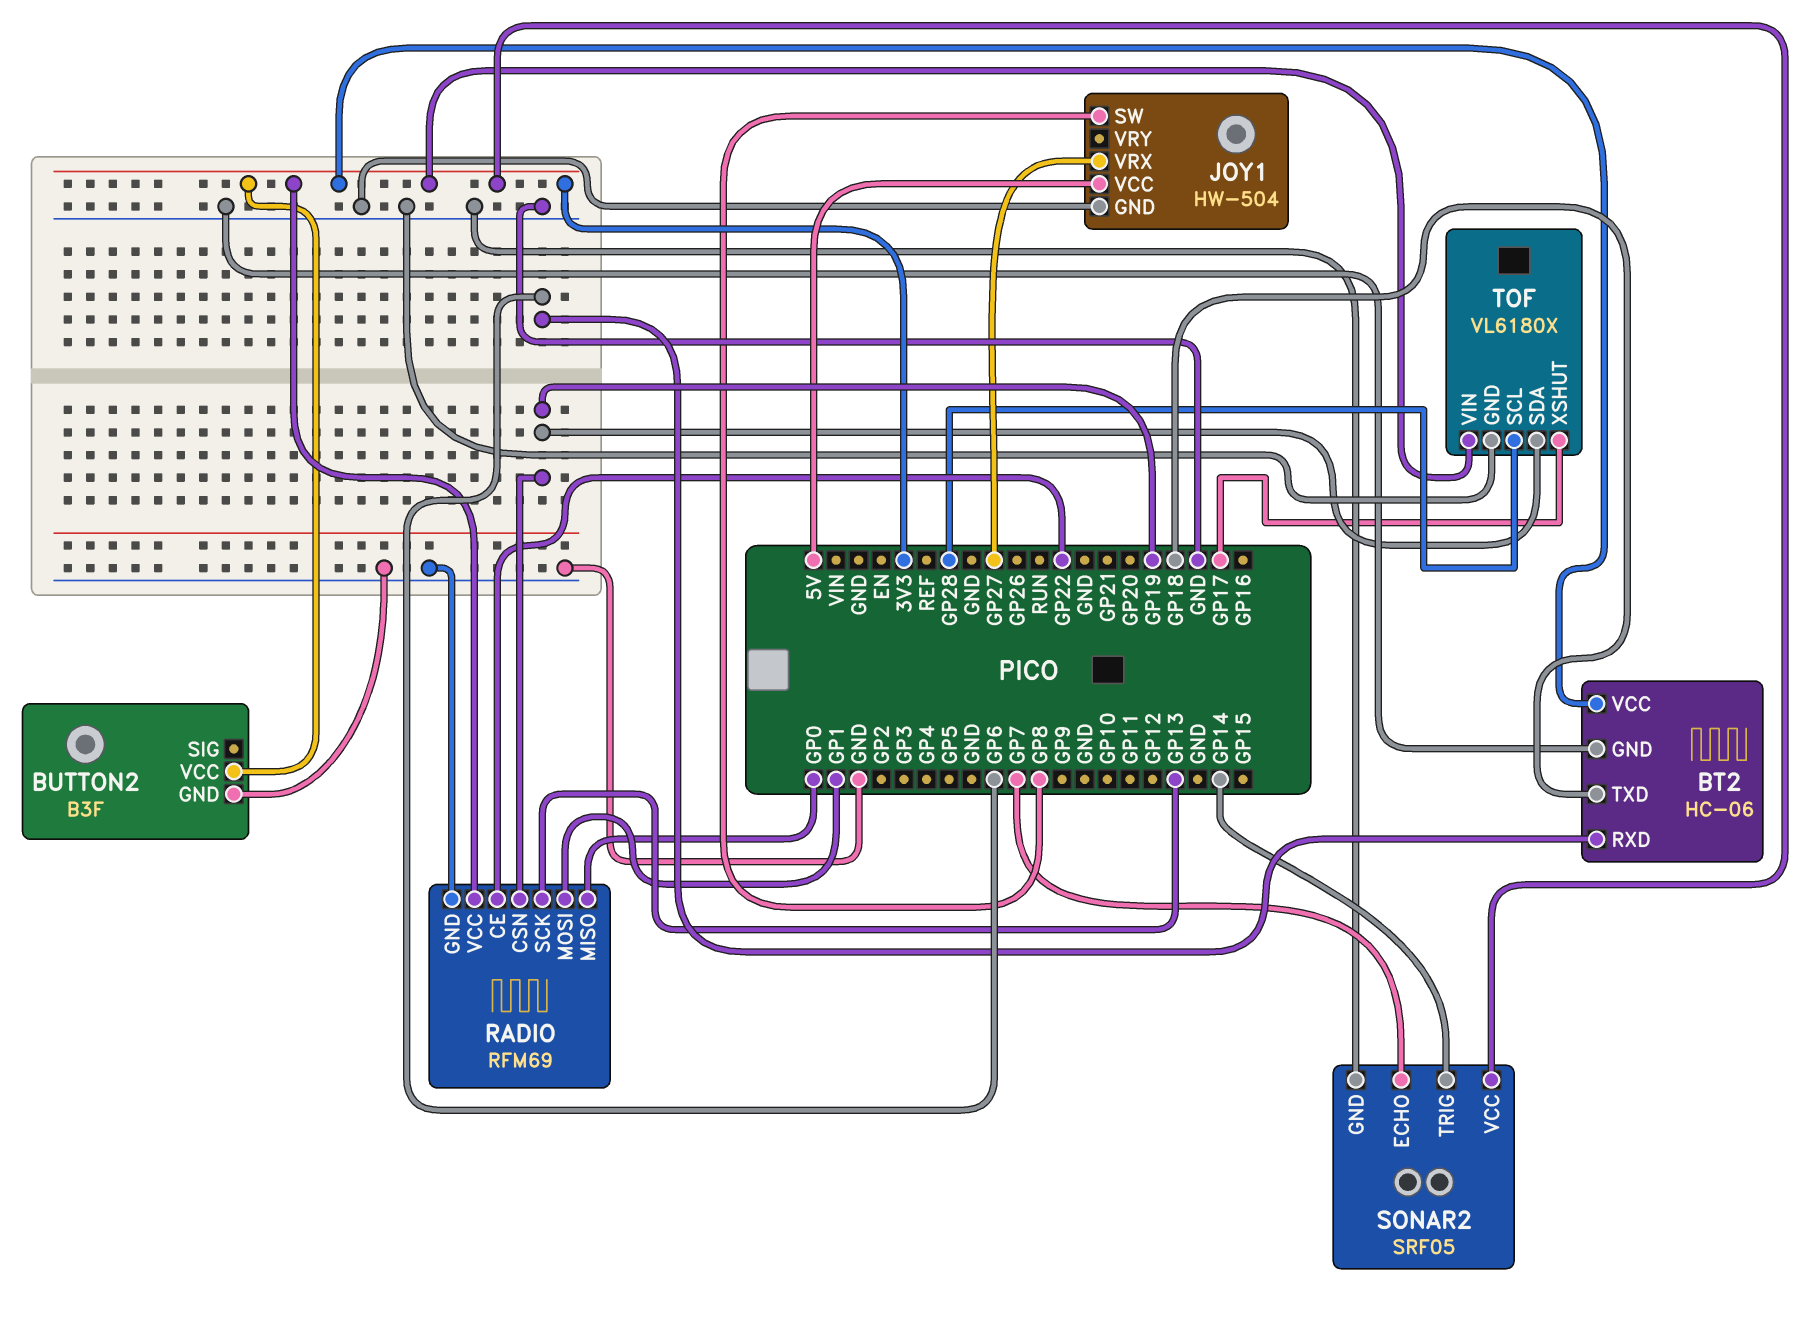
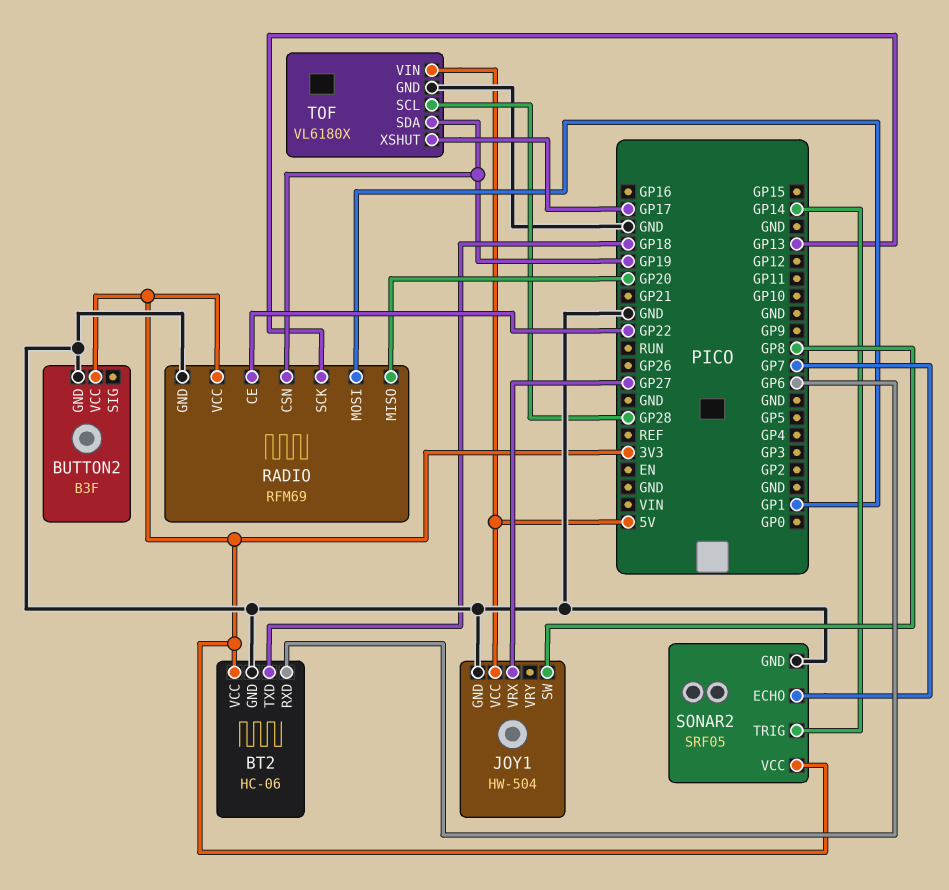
RADIO pin MISO: GP0 -> GP20
TOF pin VIN: 3V3 -> 5V

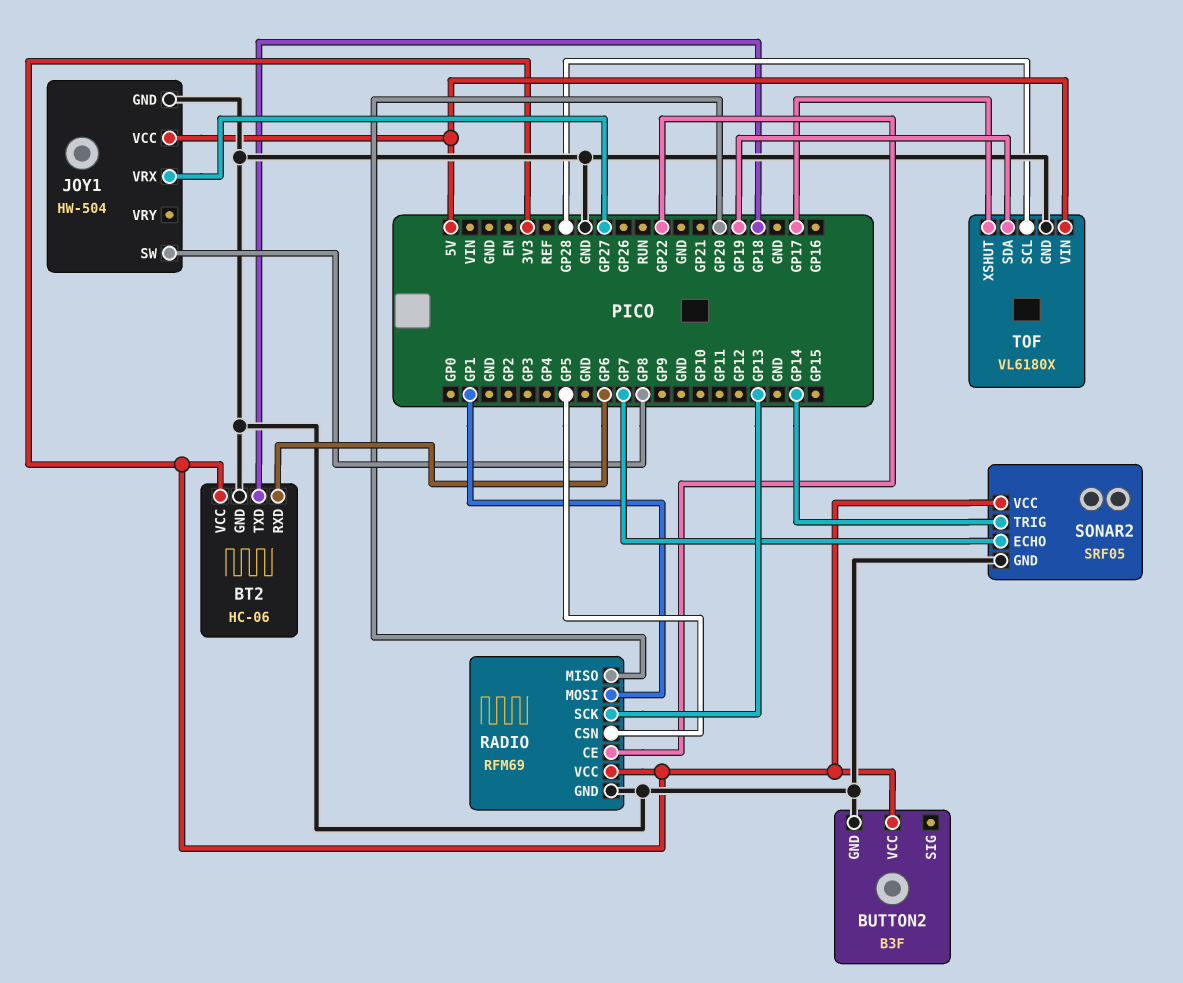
RADIO pin CSN: GP19 -> GP5

